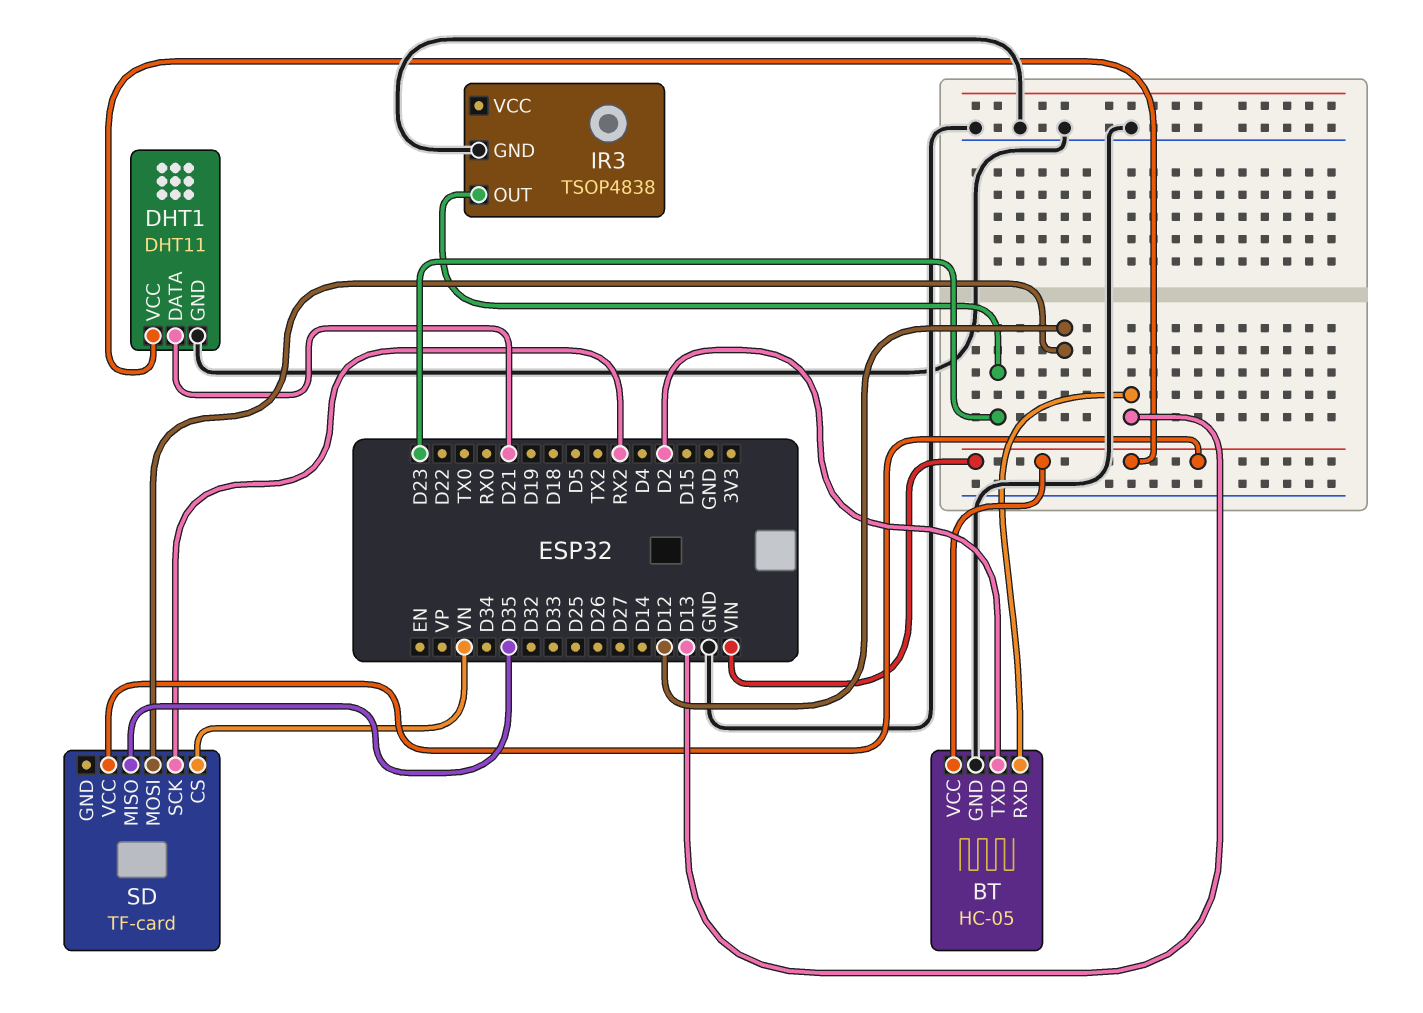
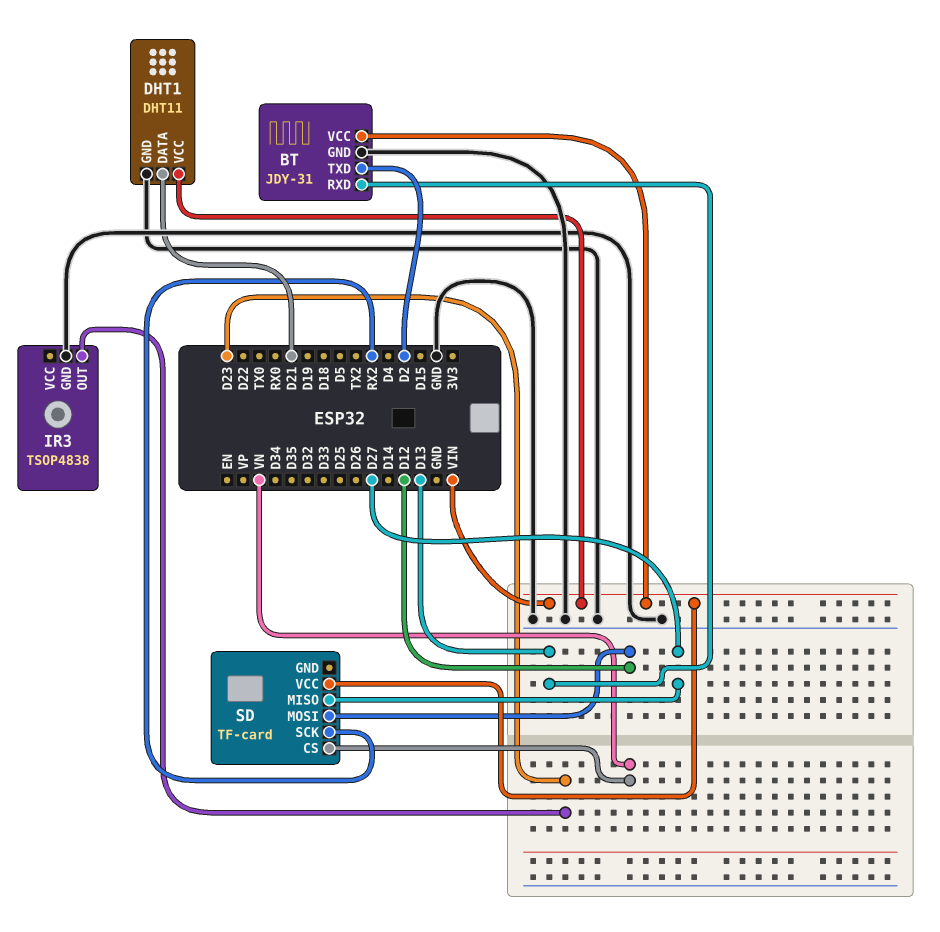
BT: HC-05 -> JDY-31
SD pin MISO: D35 -> D27

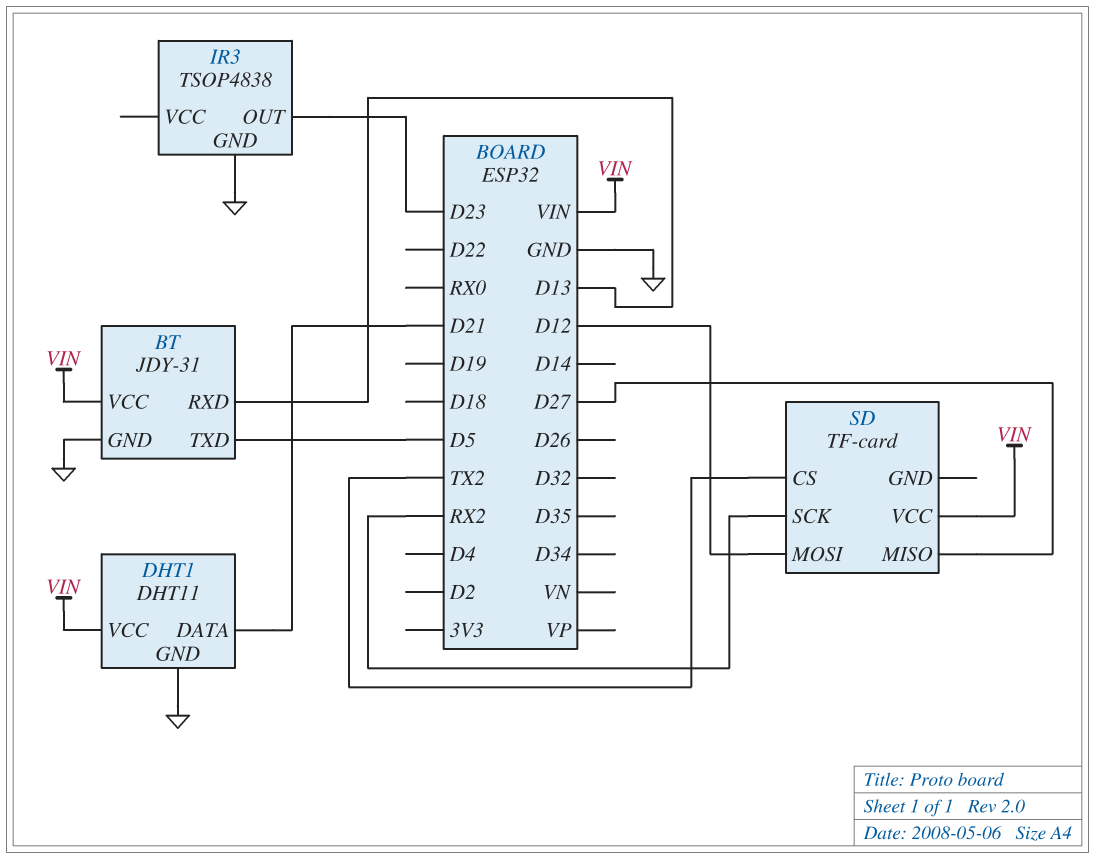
BT pin TXD: D2 -> D5
SD pin CS: VN -> TX2

